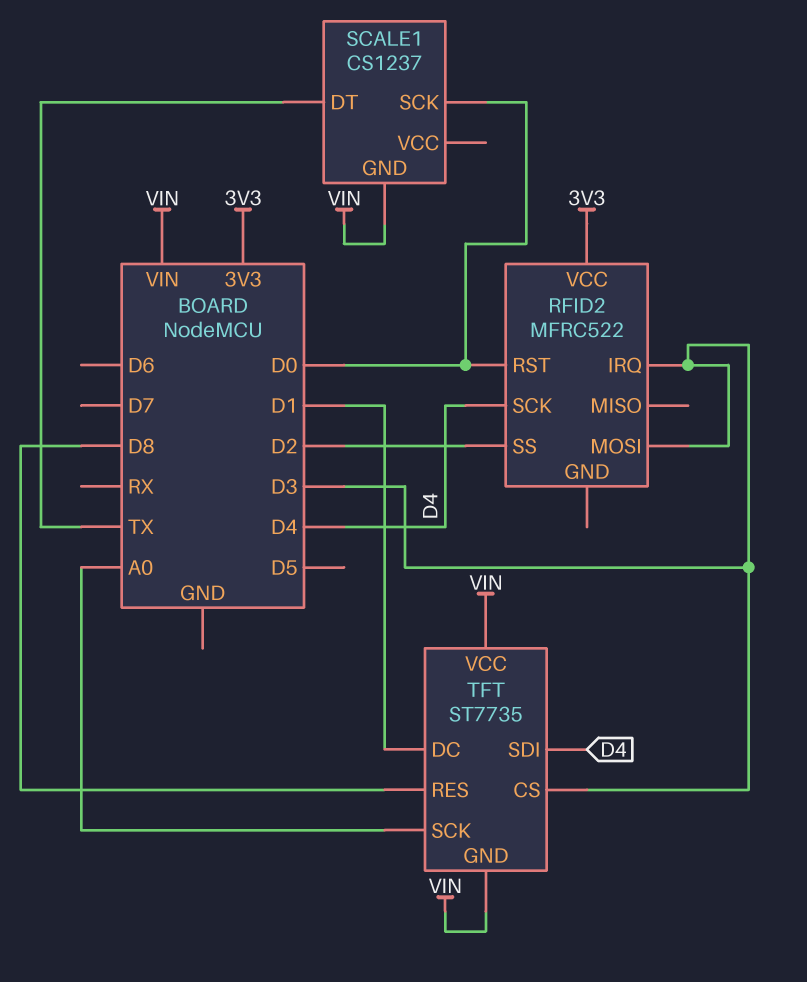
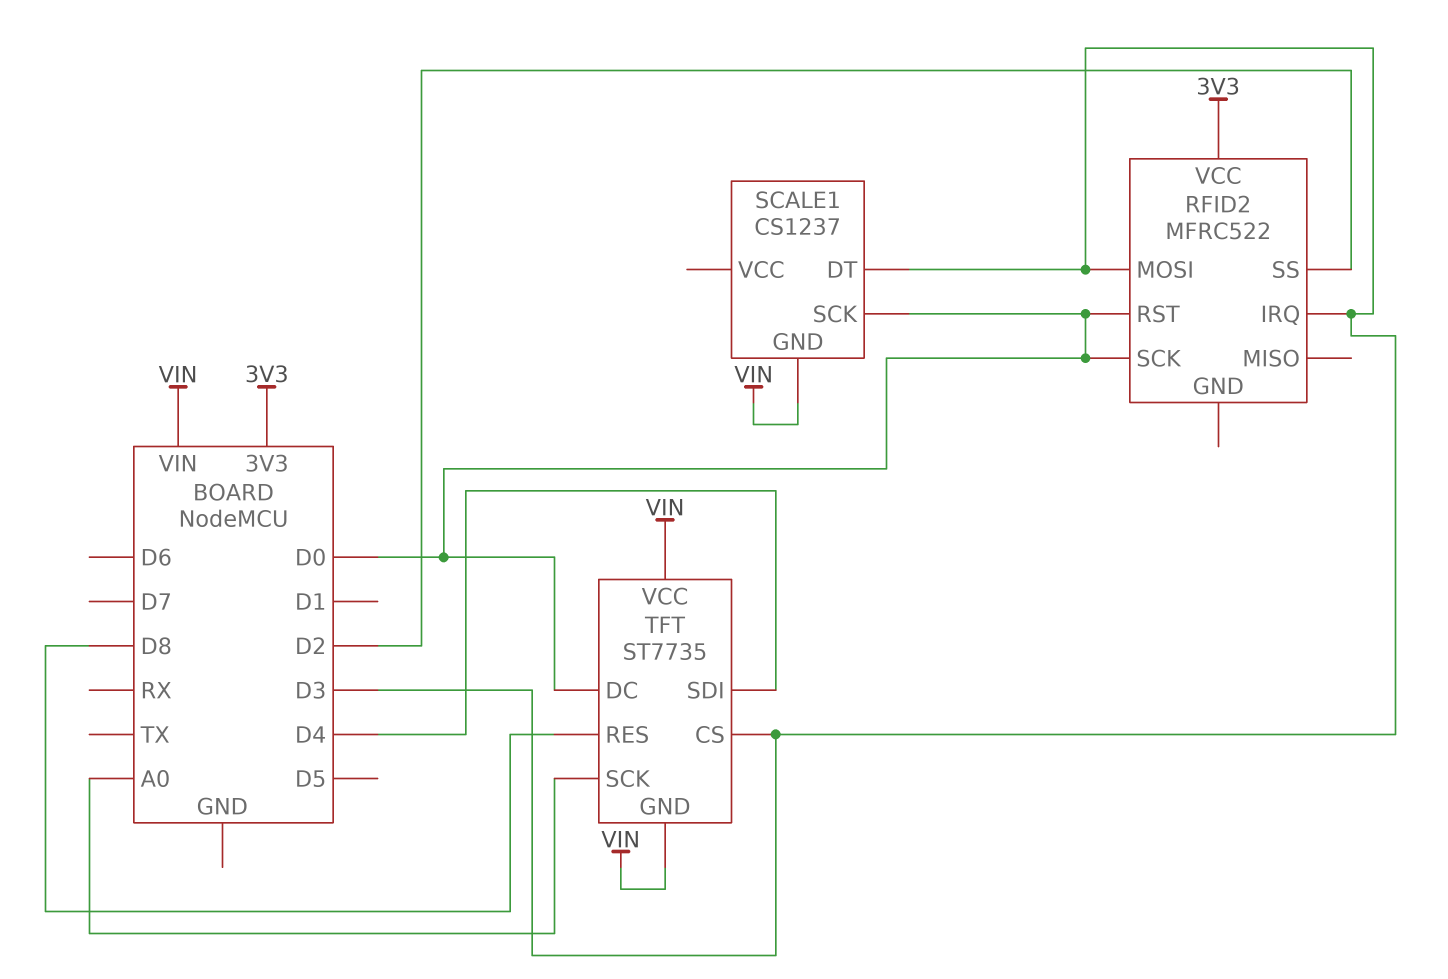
RFID2 pin SCK: D4 -> D0
SCALE1 pin DT: TX -> D3
TFT pin DC: D1 -> D0

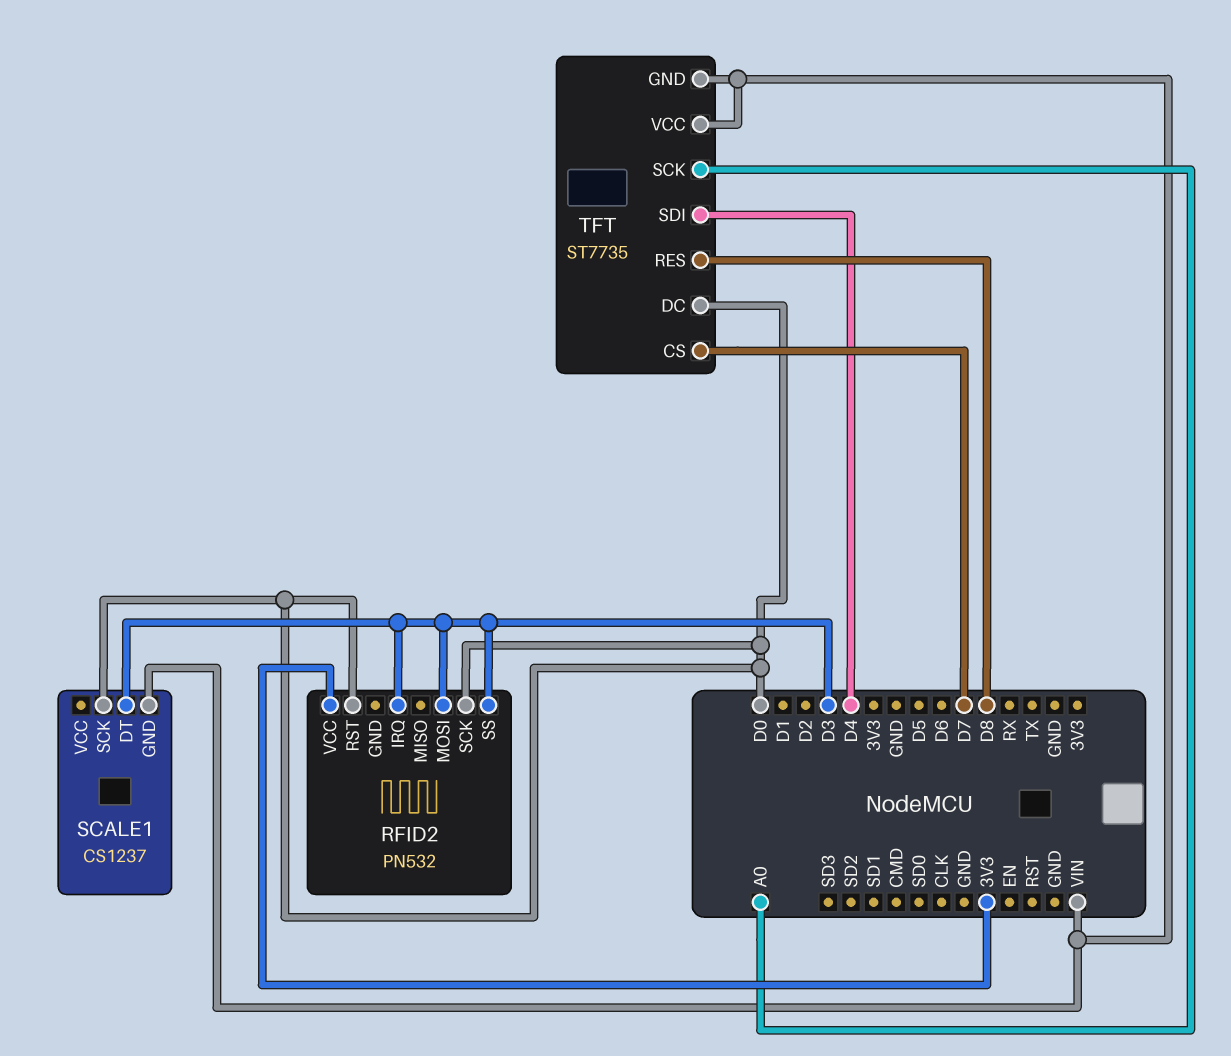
RFID2: MFRC522 -> PN532
RFID2 pin SS: D2 -> D3
TFT pin CS: D3 -> D7

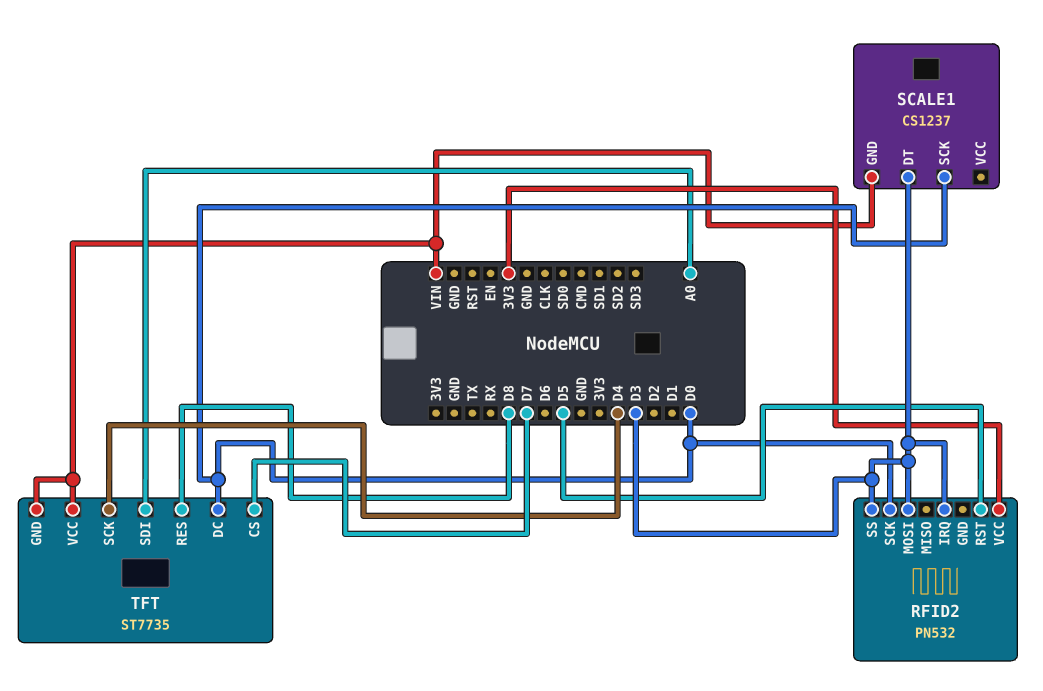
RFID2 pin RST: D0 -> D5
TFT pin SCK: A0 -> D4
TFT pin SDI: D4 -> A0

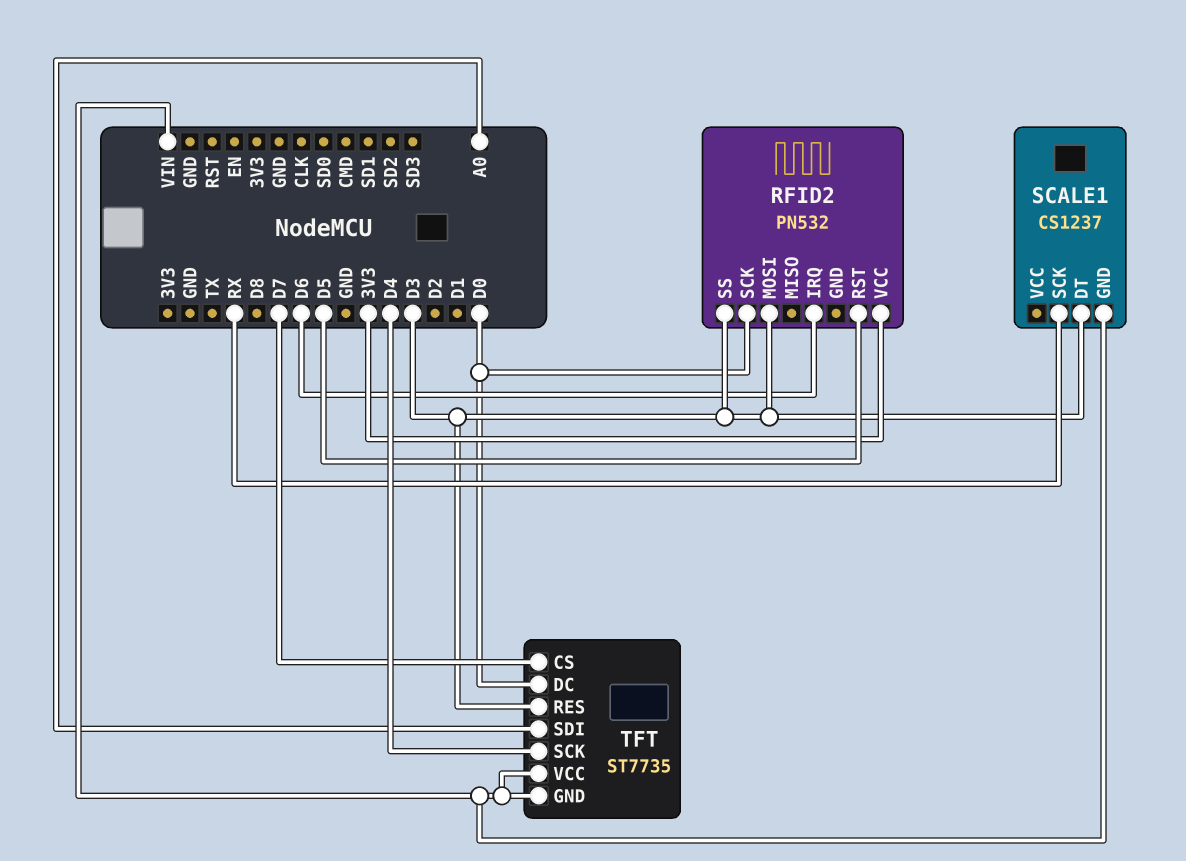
RFID2 pin IRQ: D3 -> D6
SCALE1 pin SCK: D0 -> RX
TFT pin RES: D8 -> D3

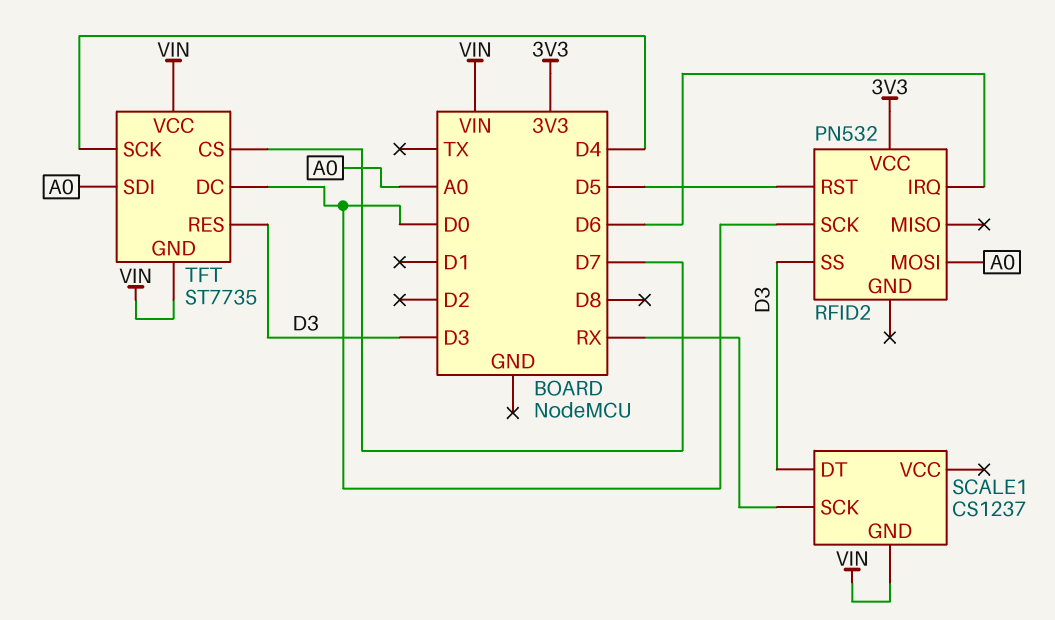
RFID2 pin MOSI: D3 -> A0

